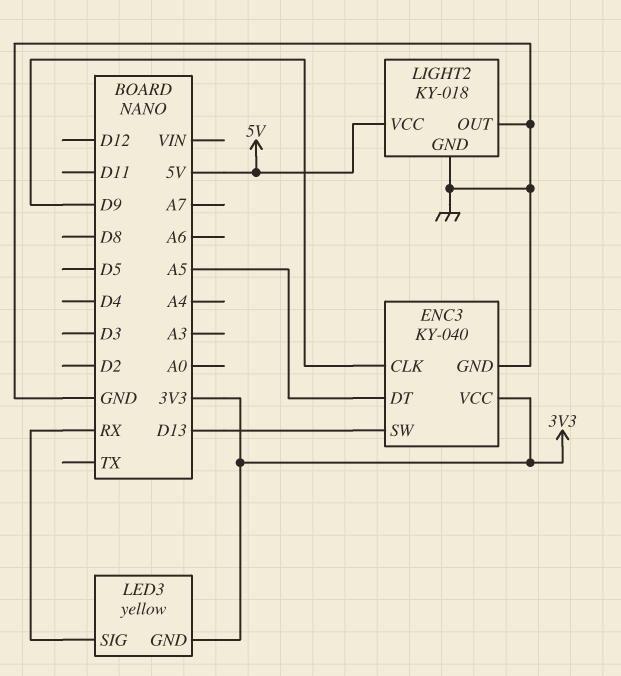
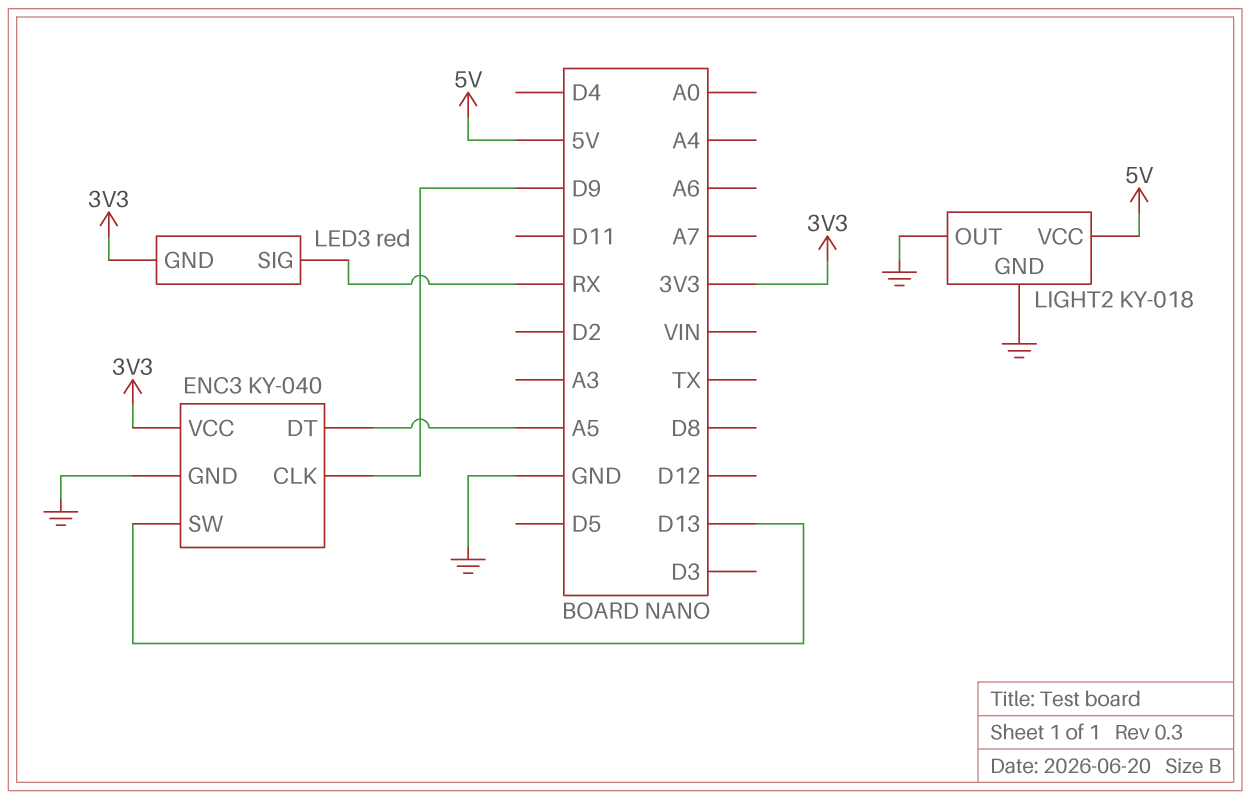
LED3: yellow -> red

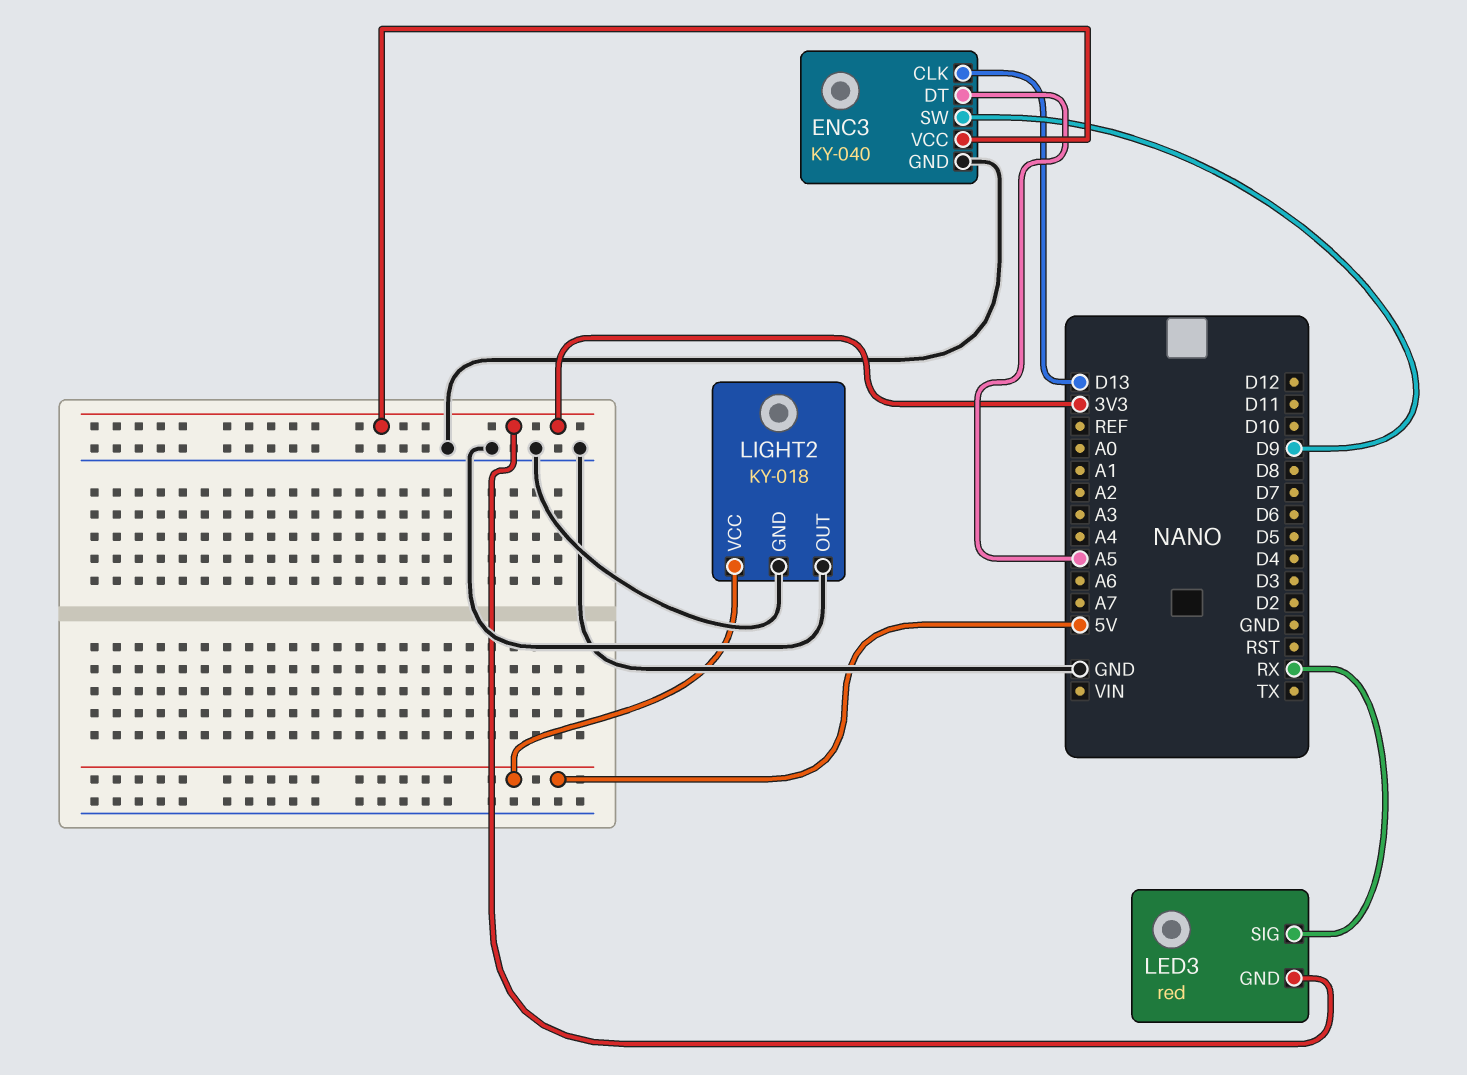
ENC3 pin CLK: D9 -> D13
ENC3 pin SW: D13 -> D9

